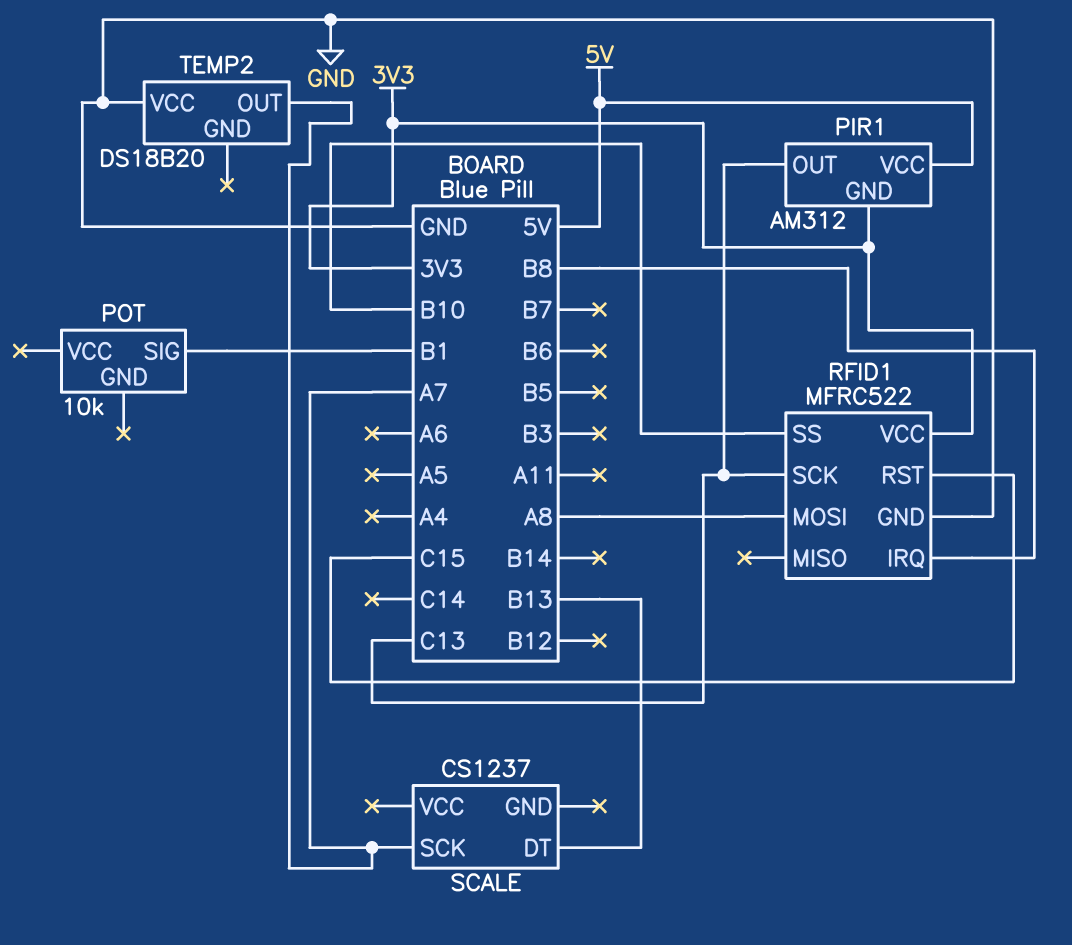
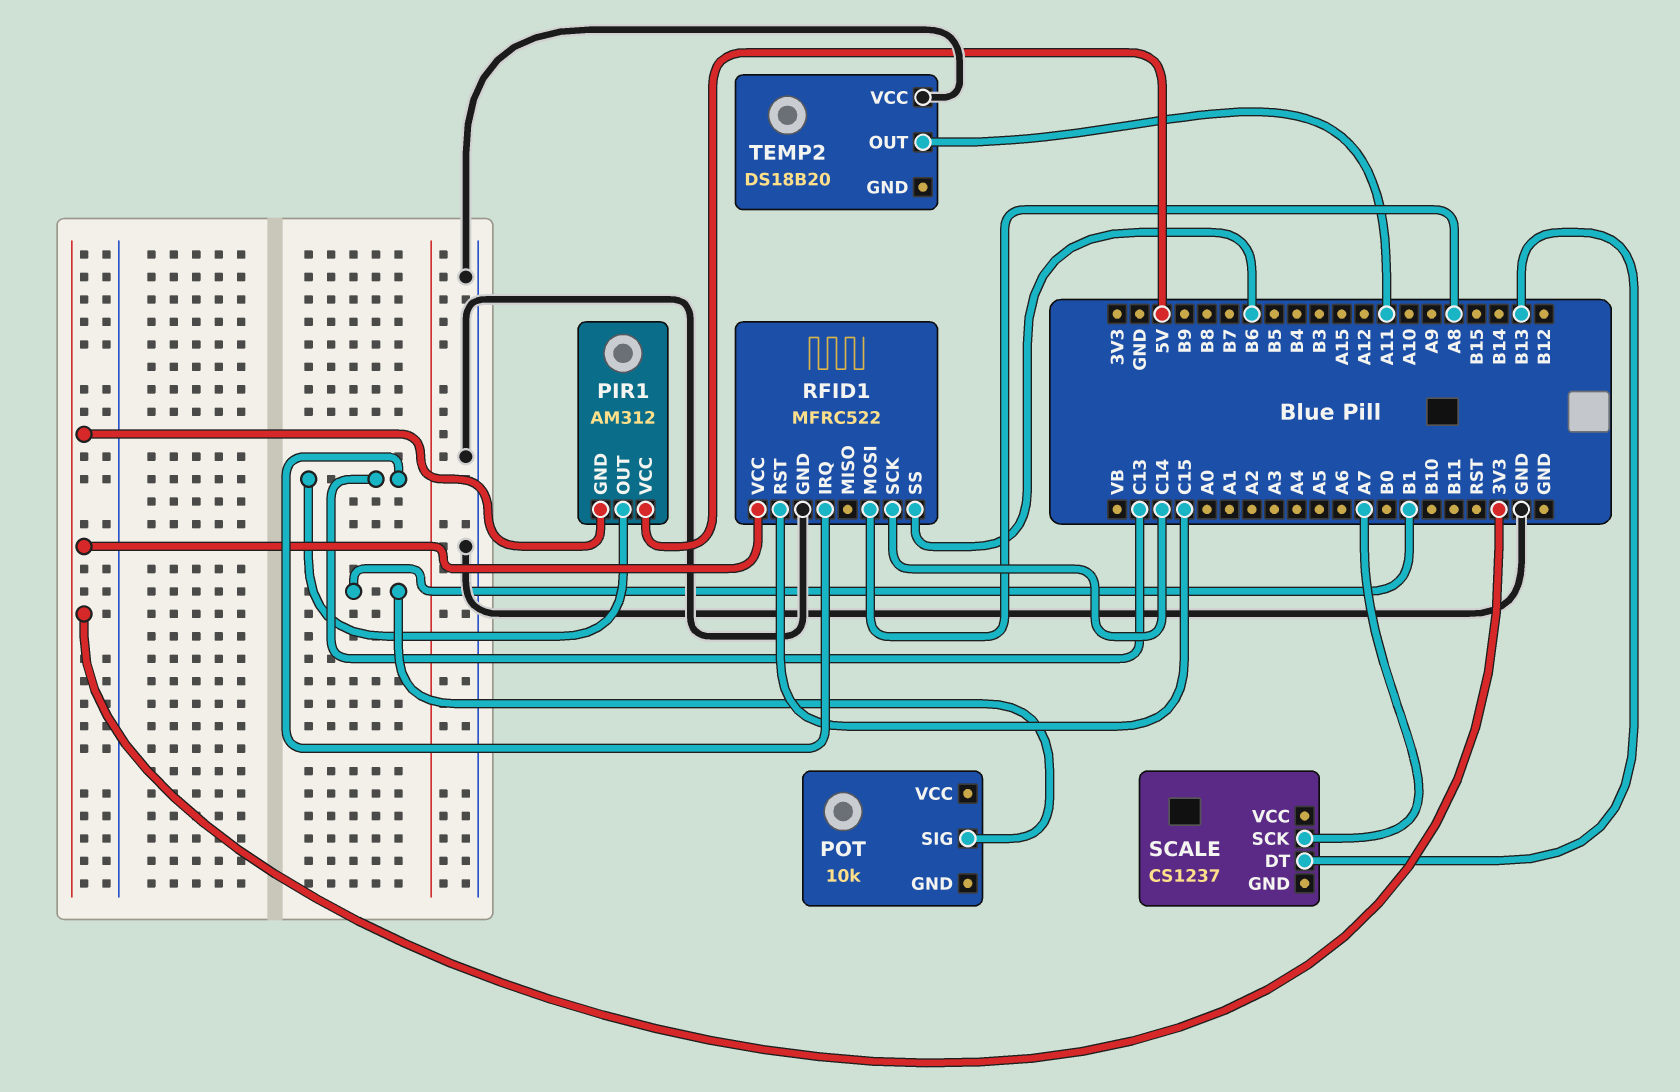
RFID1 pin IRQ: B8 -> C13
RFID1 pin SCK: C13 -> C14
RFID1 pin SS: B10 -> B6
TEMP2 pin OUT: A7 -> A11

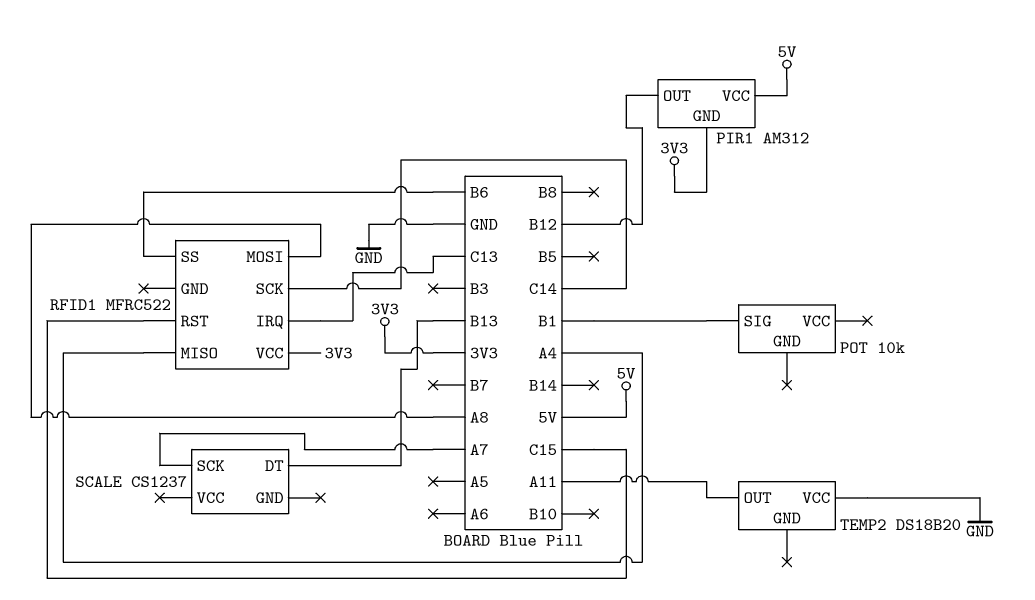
PIR1 pin OUT: C13 -> B12
RFID1 pin GND: GND -> none
RFID1 pin MISO: none -> A4

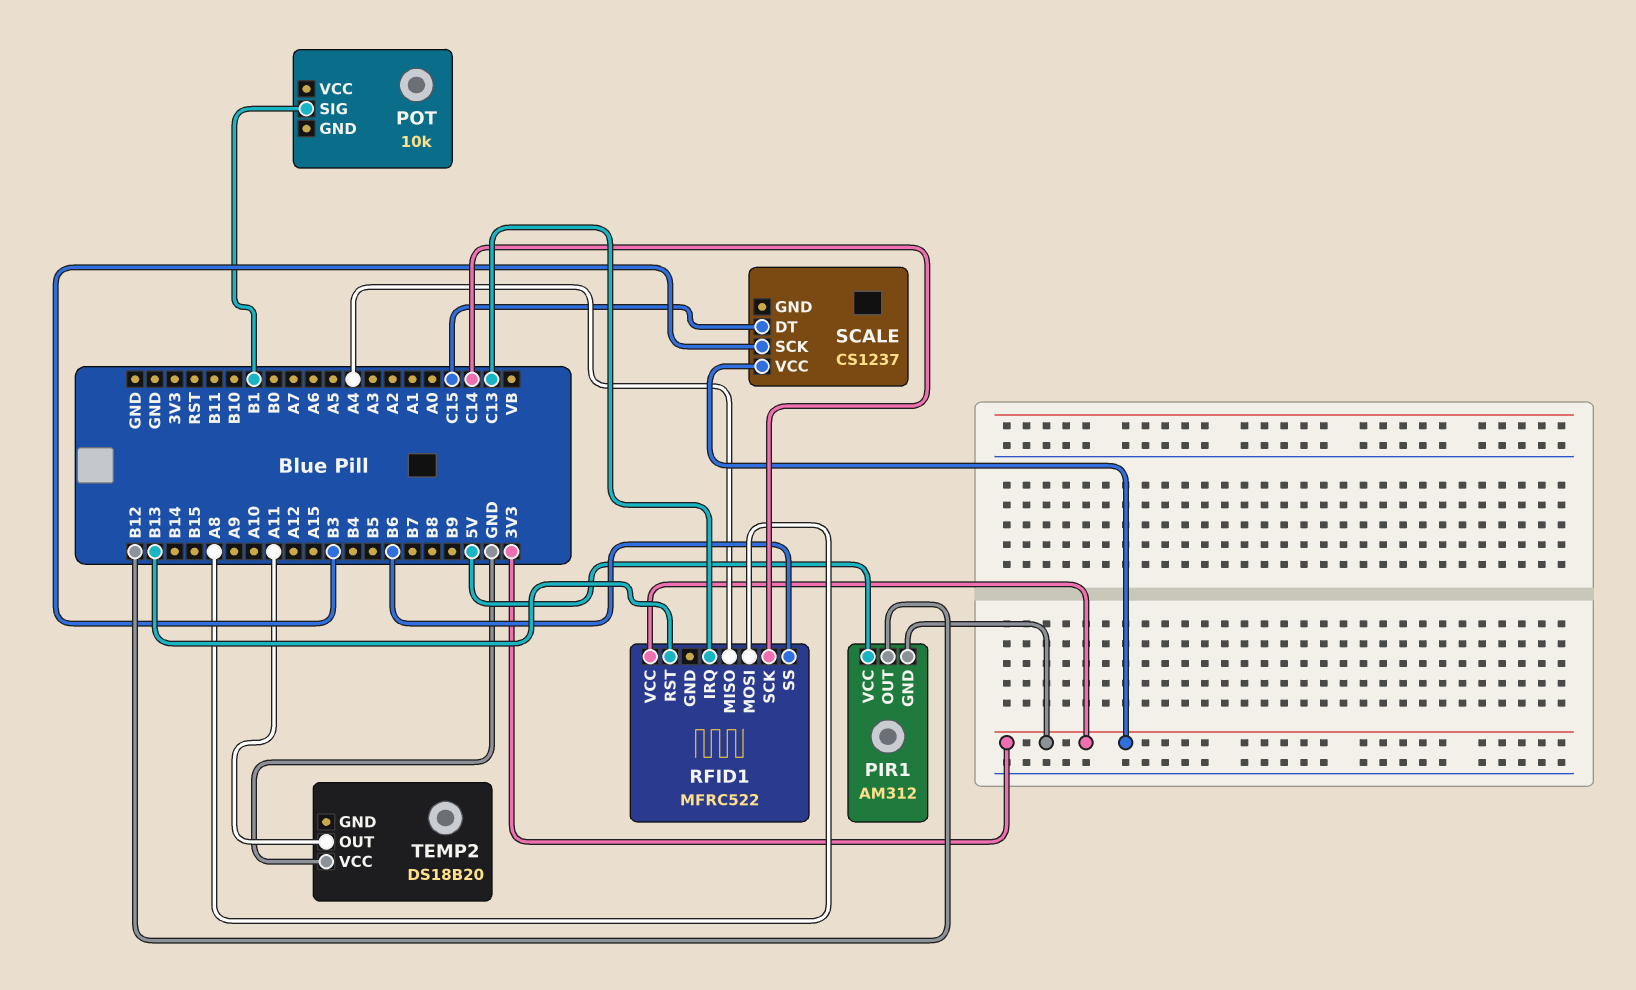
RFID1 pin RST: C15 -> B13
SCALE pin DT: B13 -> C15
SCALE pin SCK: A7 -> B3
SCALE pin VCC: none -> 3V3

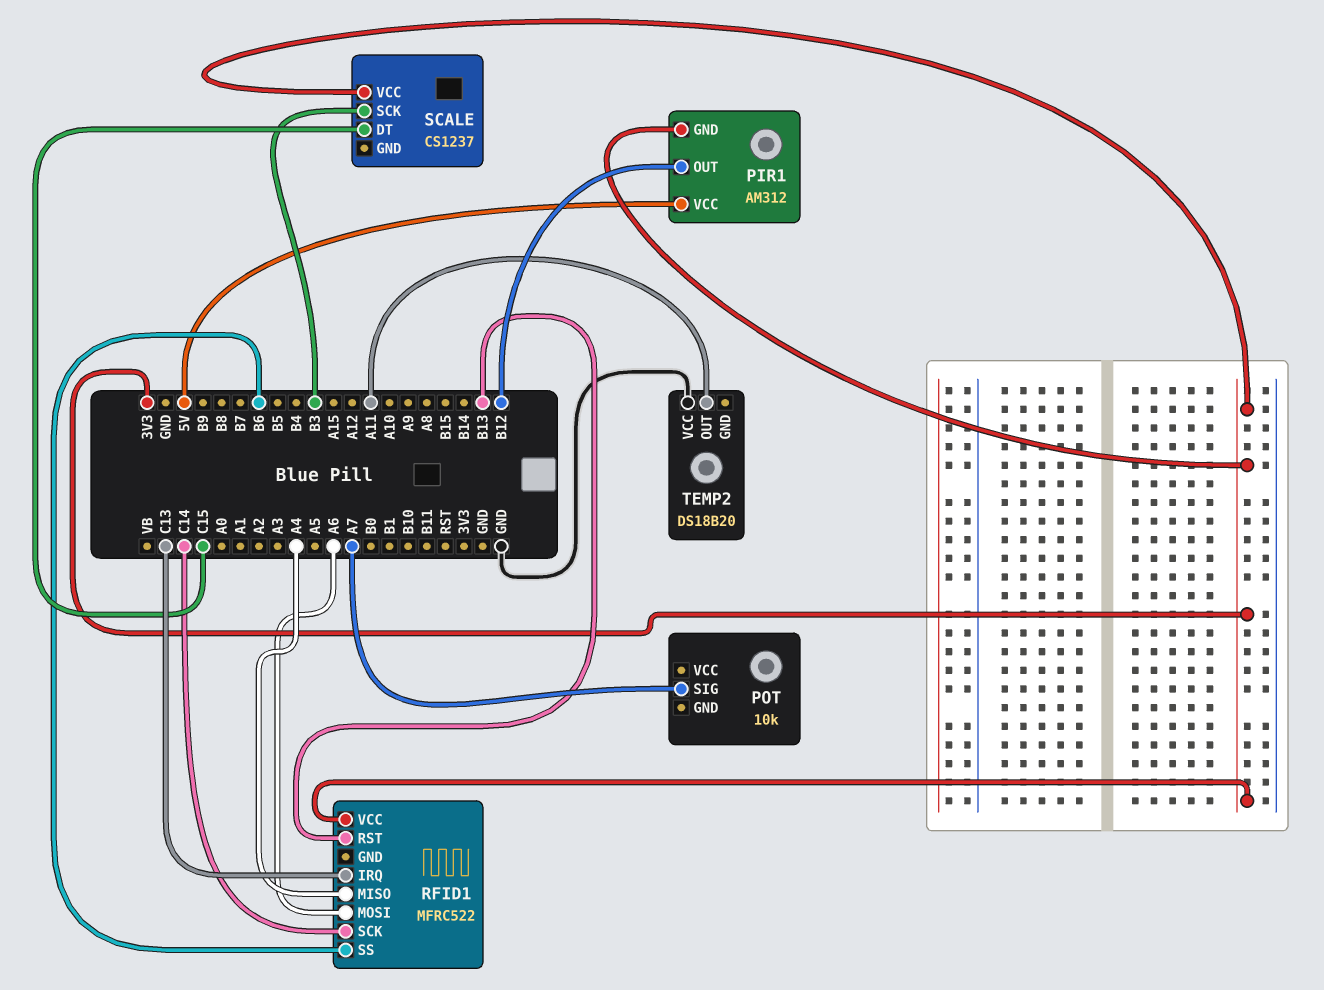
POT pin SIG: B1 -> A7
RFID1 pin MOSI: A8 -> A6

